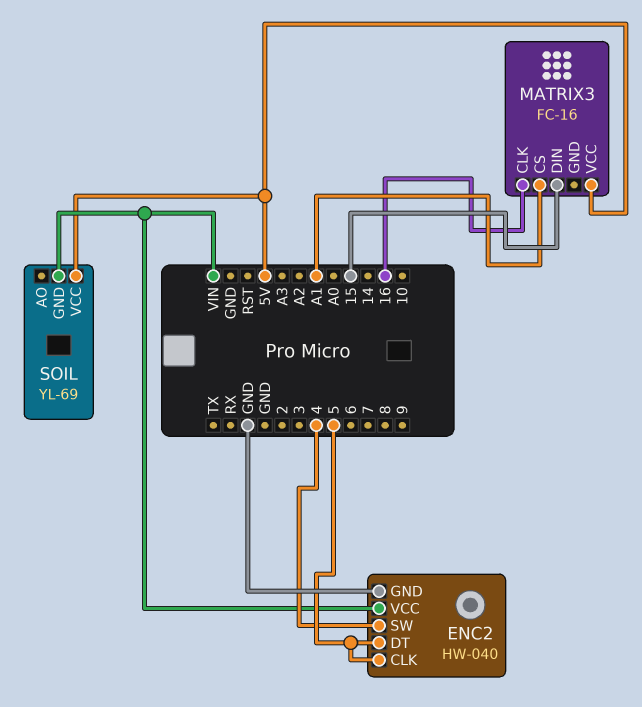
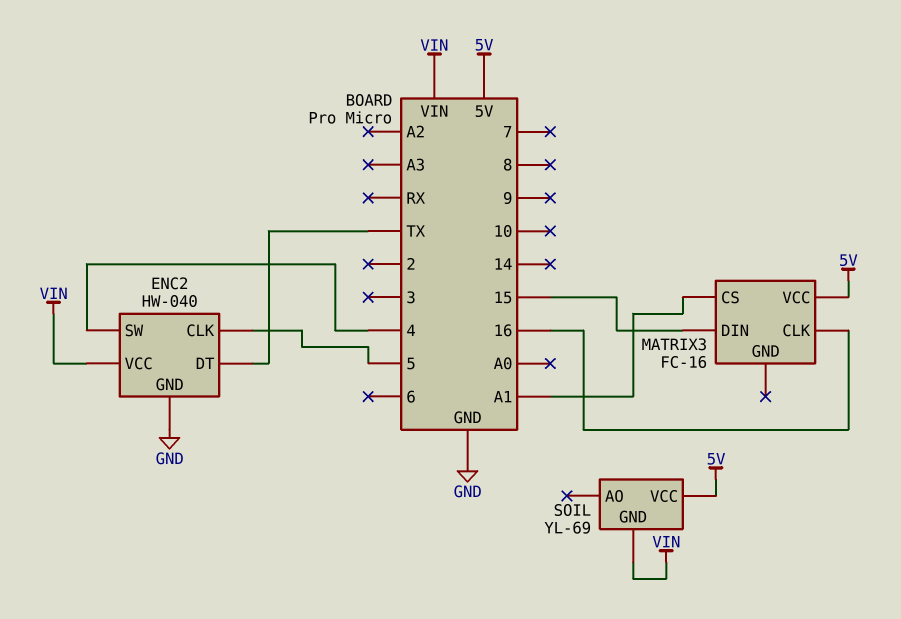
ENC2 pin DT: 5 -> TX

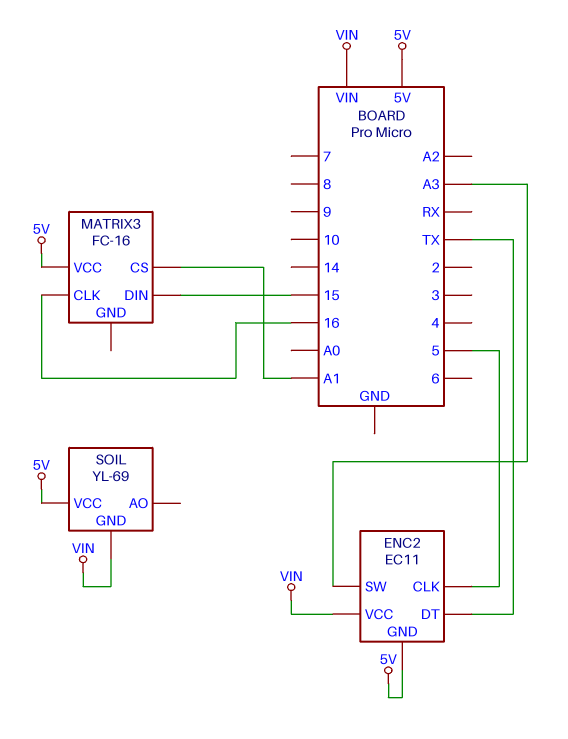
ENC2: HW-040 -> EC11
ENC2 pin GND: GND -> 5V
ENC2 pin SW: 4 -> A3

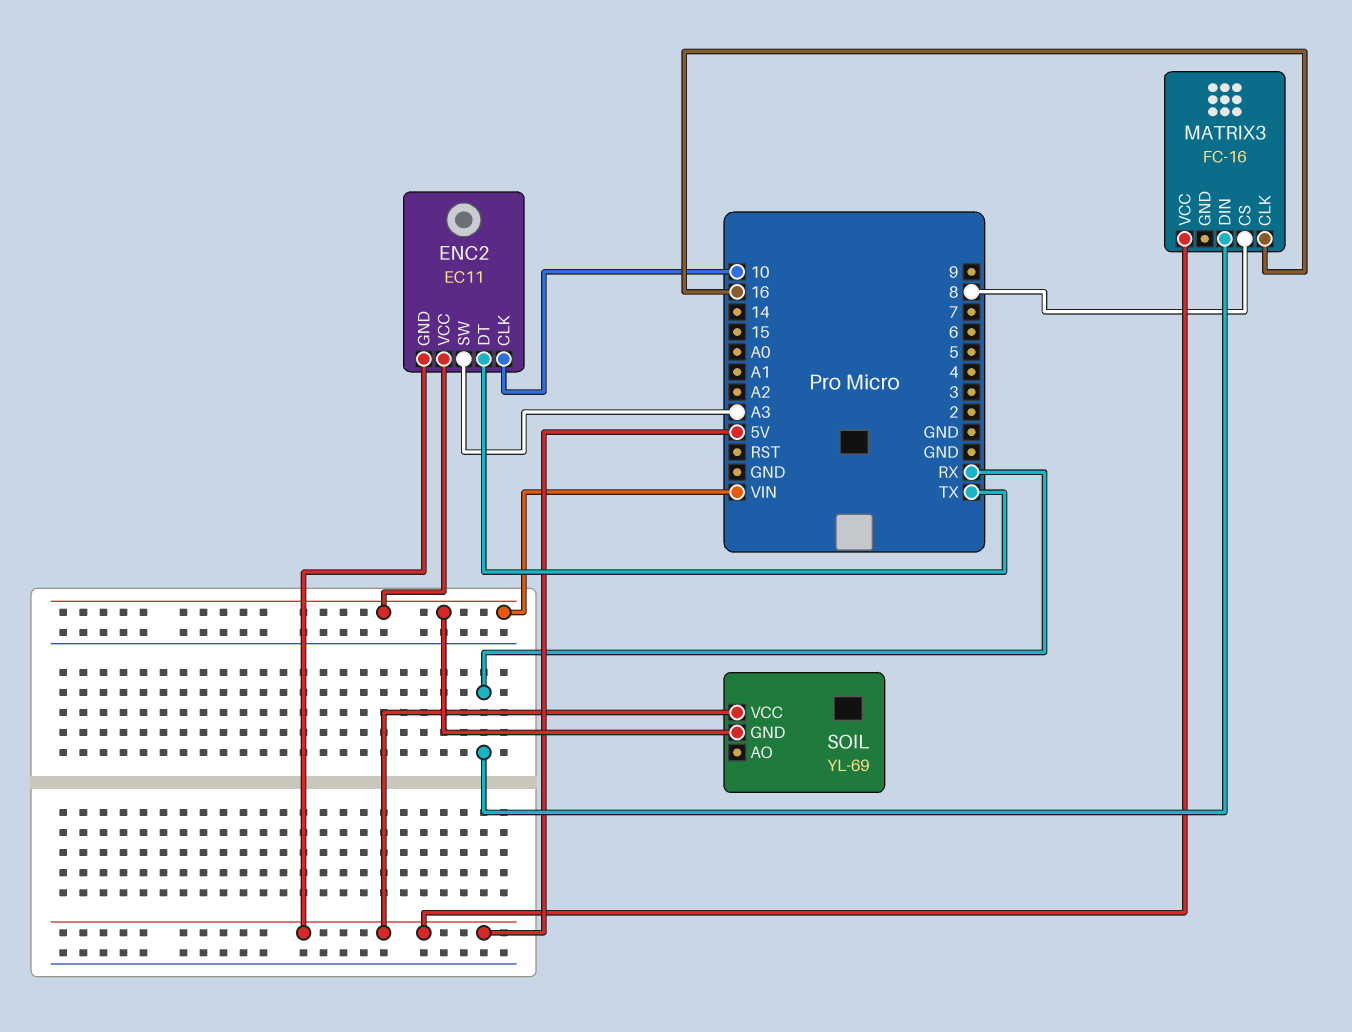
ENC2 pin CLK: 5 -> 10
MATRIX3 pin CS: A1 -> 8
MATRIX3 pin DIN: 15 -> RX

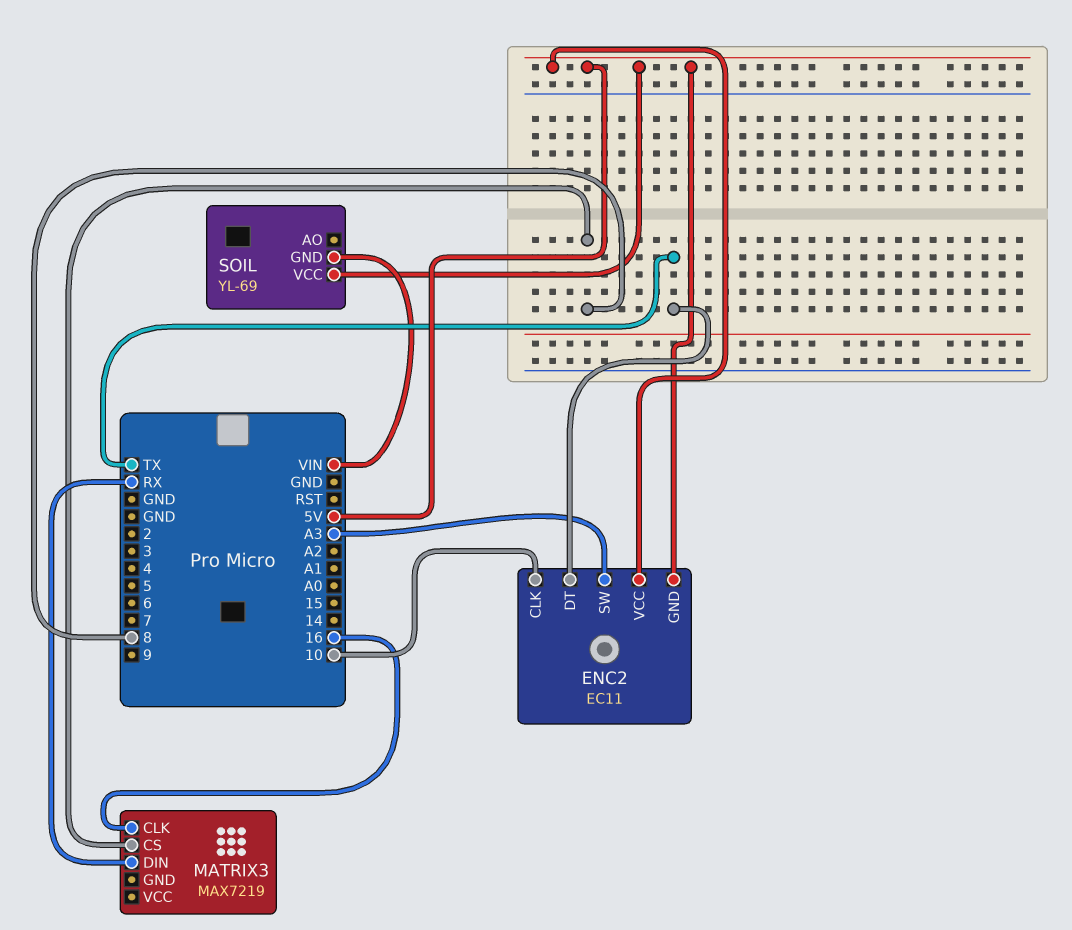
ENC2 pin VCC: VIN -> 5V
MATRIX3: FC-16 -> MAX7219
MATRIX3 pin VCC: 5V -> none

